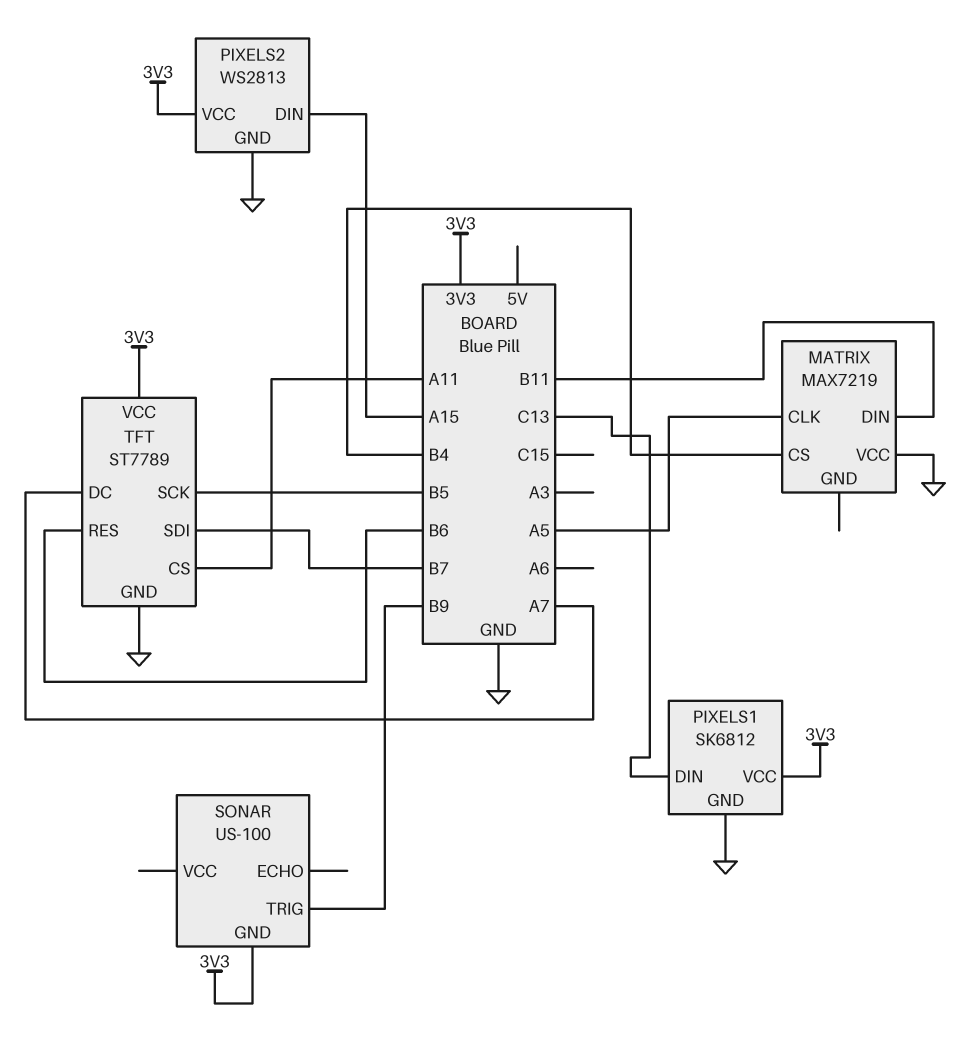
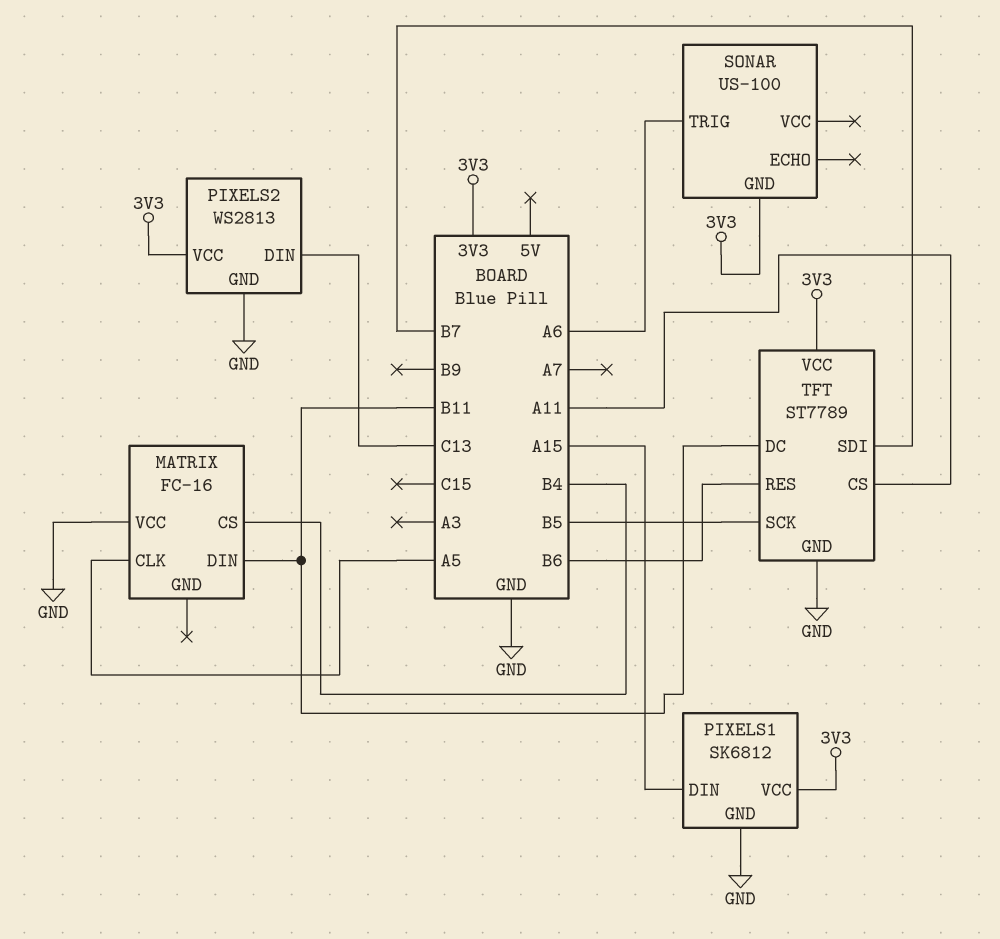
MATRIX: MAX7219 -> FC-16
PIXELS1 pin DIN: C13 -> A15
PIXELS2 pin DIN: A15 -> C13
SONAR pin TRIG: B9 -> A6
TFT pin DC: A7 -> B11

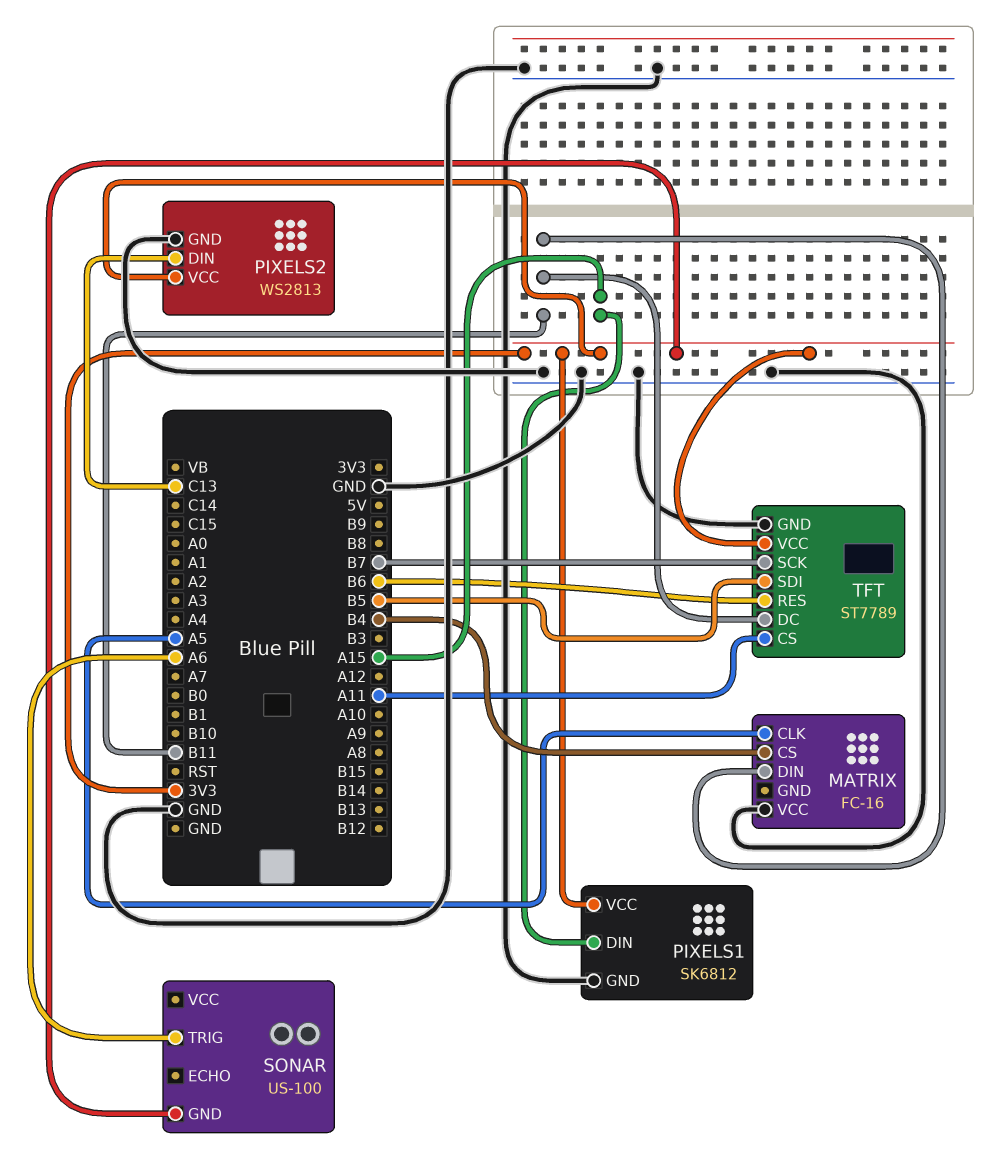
TFT pin SCK: B5 -> B7
TFT pin SDI: B7 -> B5

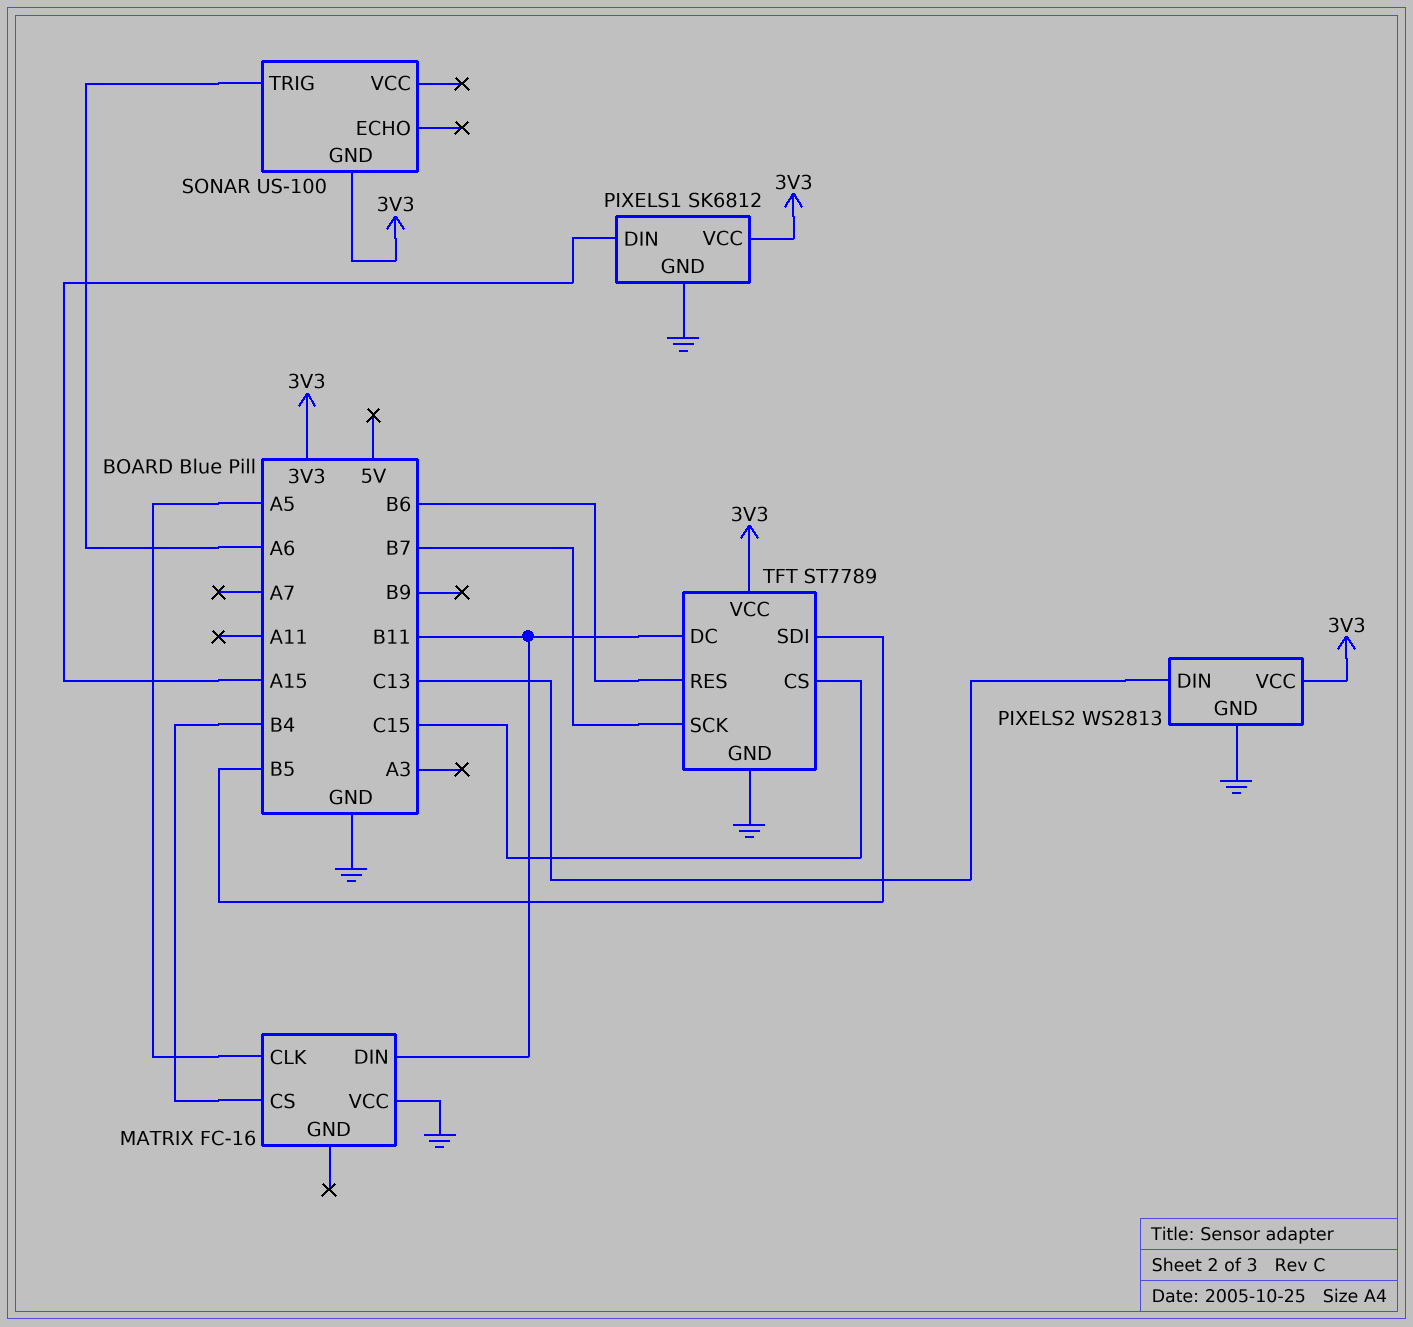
TFT pin CS: A11 -> C15

